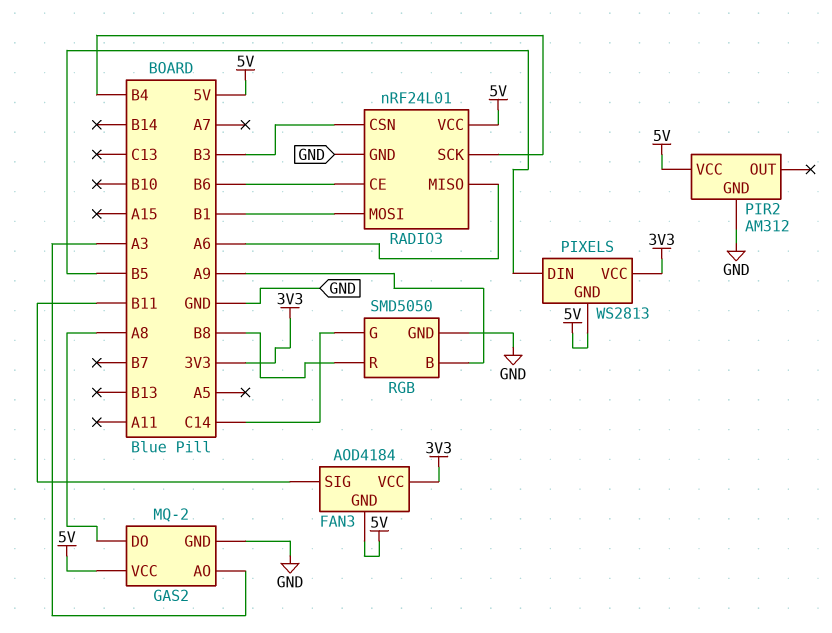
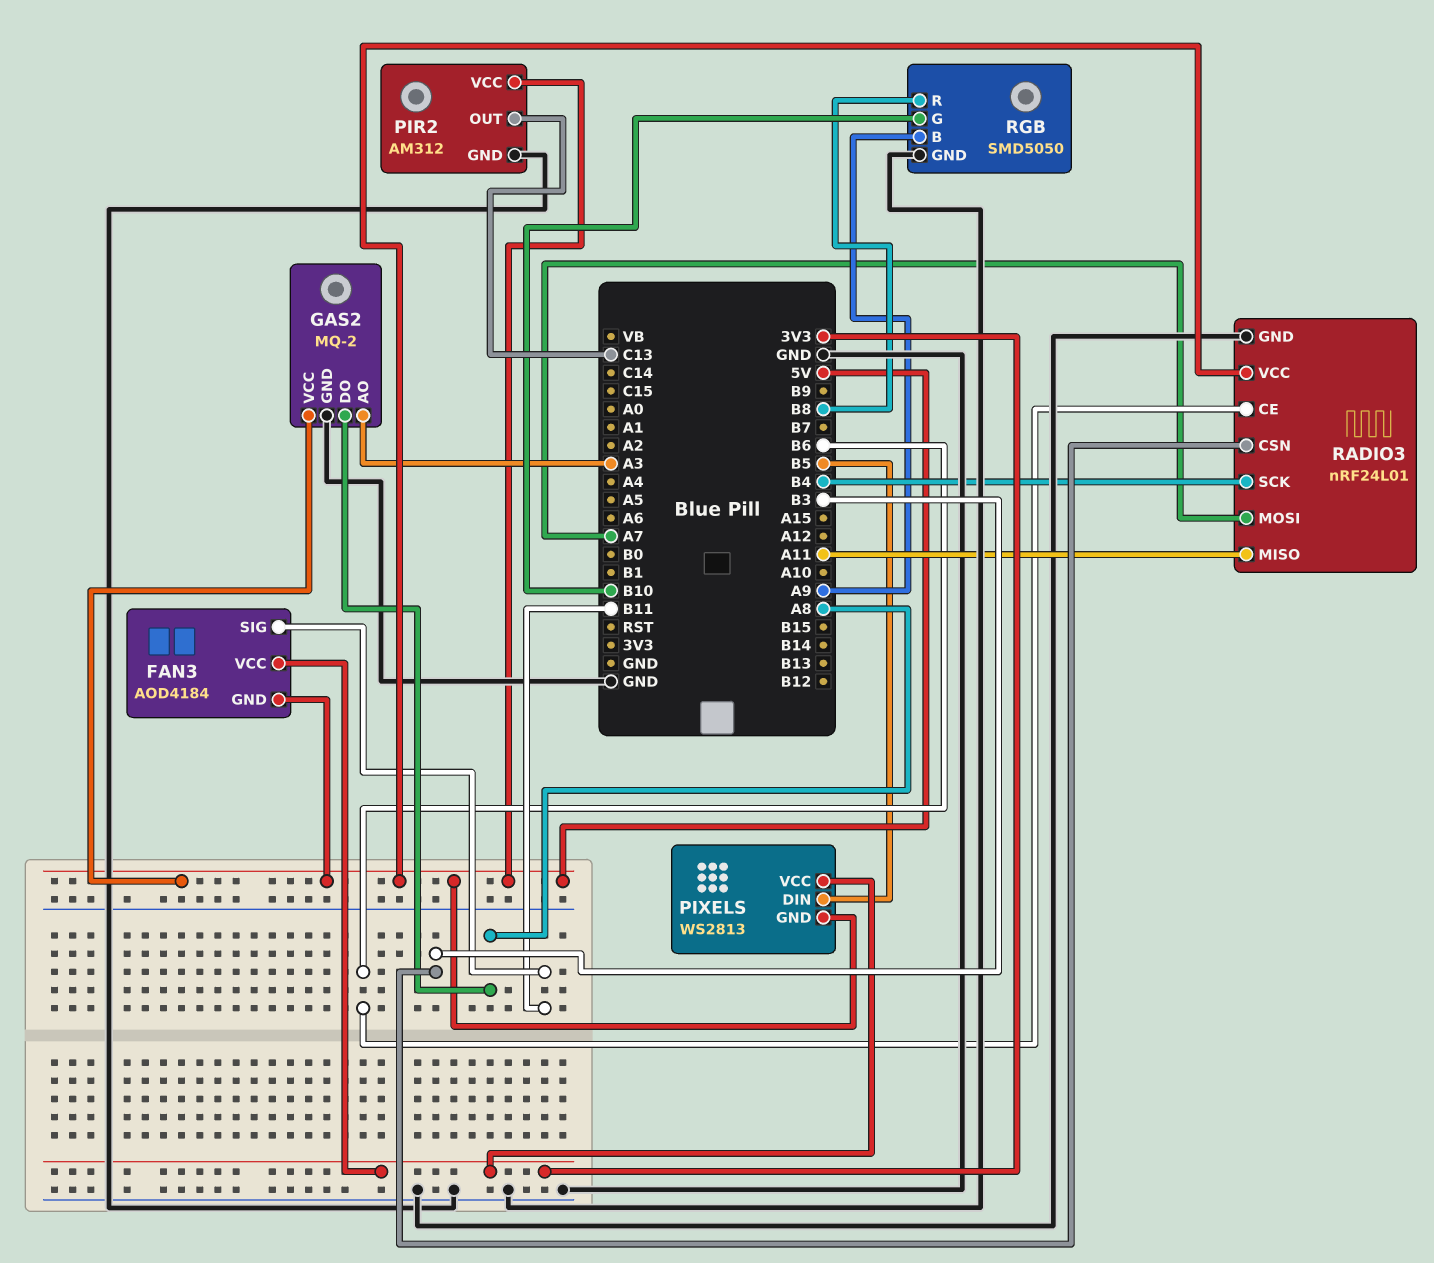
PIR2 pin OUT: none -> C13
RADIO3 pin MISO: A6 -> A11
RADIO3 pin MOSI: B1 -> A7
RGB pin G: C14 -> B10

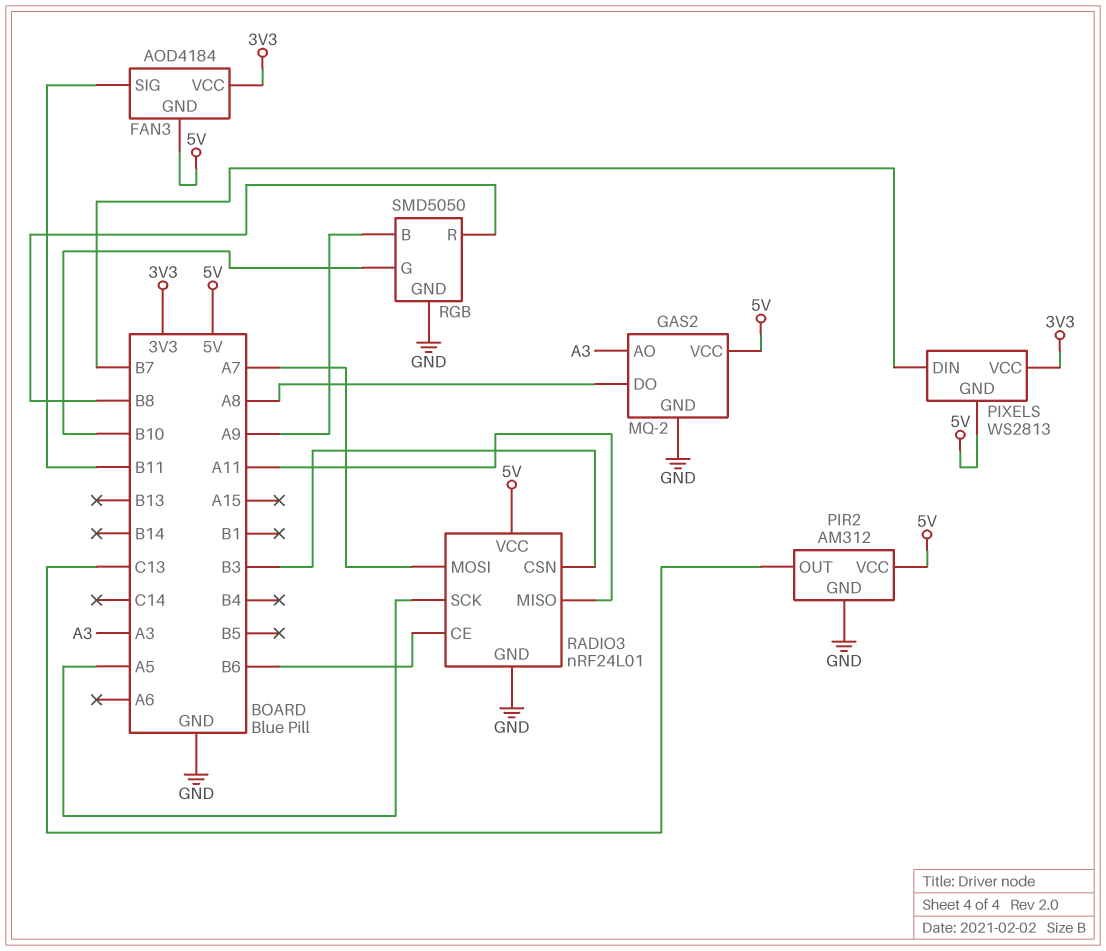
PIXELS pin DIN: B5 -> B7
RADIO3 pin SCK: B4 -> A5

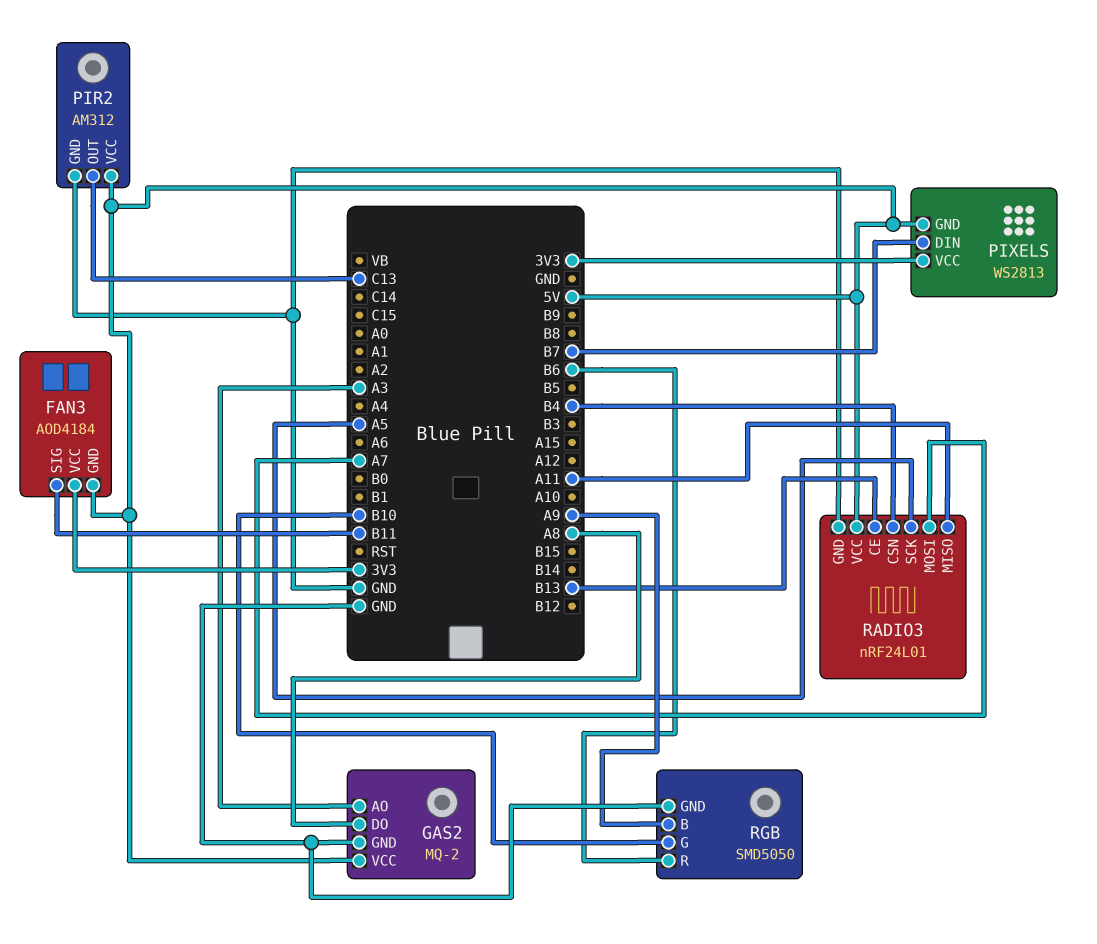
RADIO3 pin CE: B6 -> B13
RADIO3 pin CSN: B3 -> B4
RGB pin R: B8 -> B6

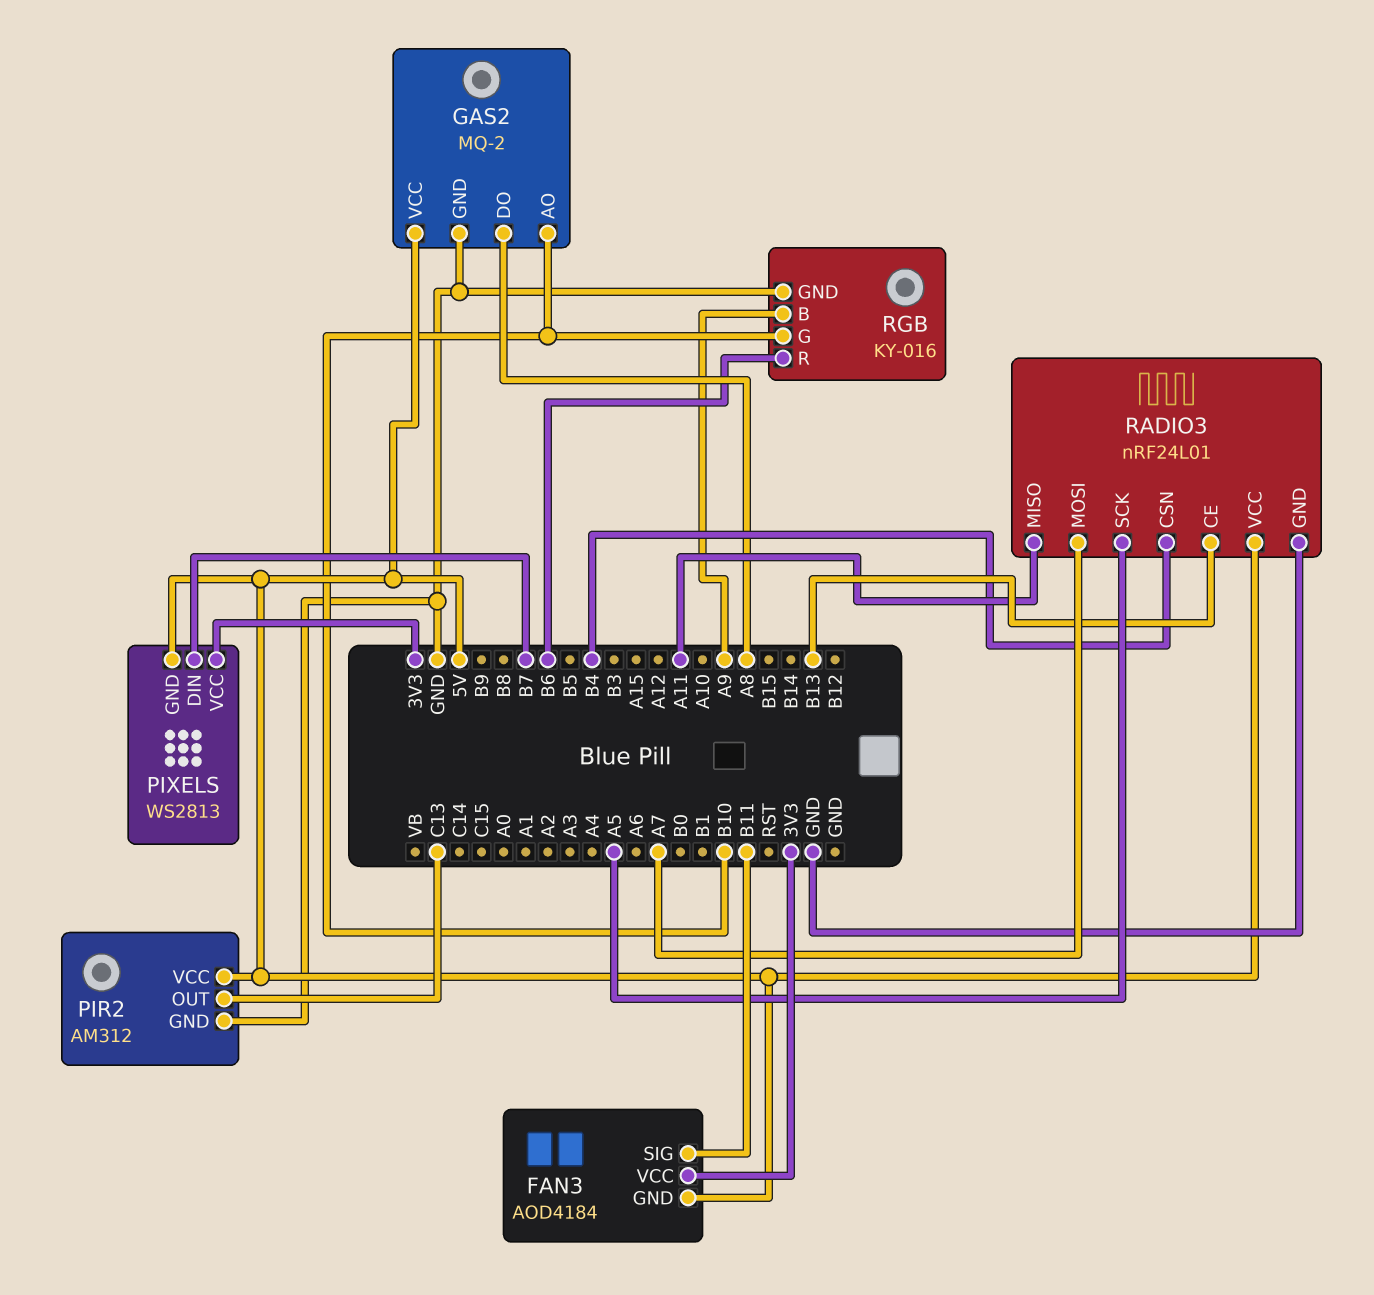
GAS2 pin AO: A3 -> B10
RGB: SMD5050 -> KY-016

